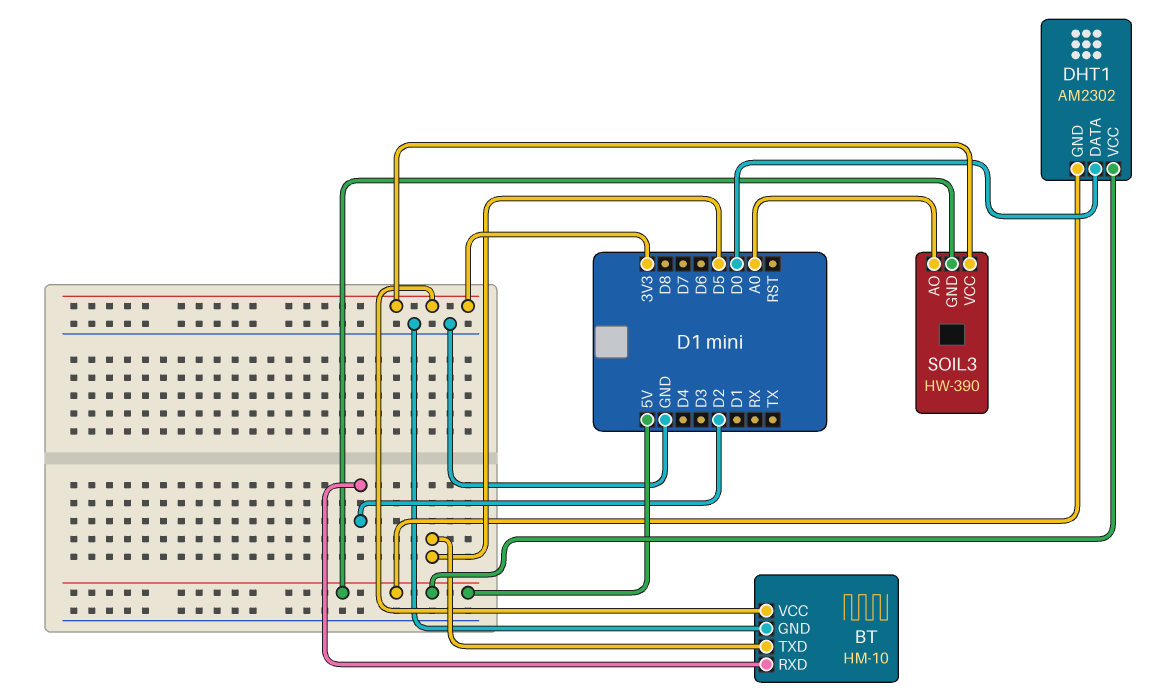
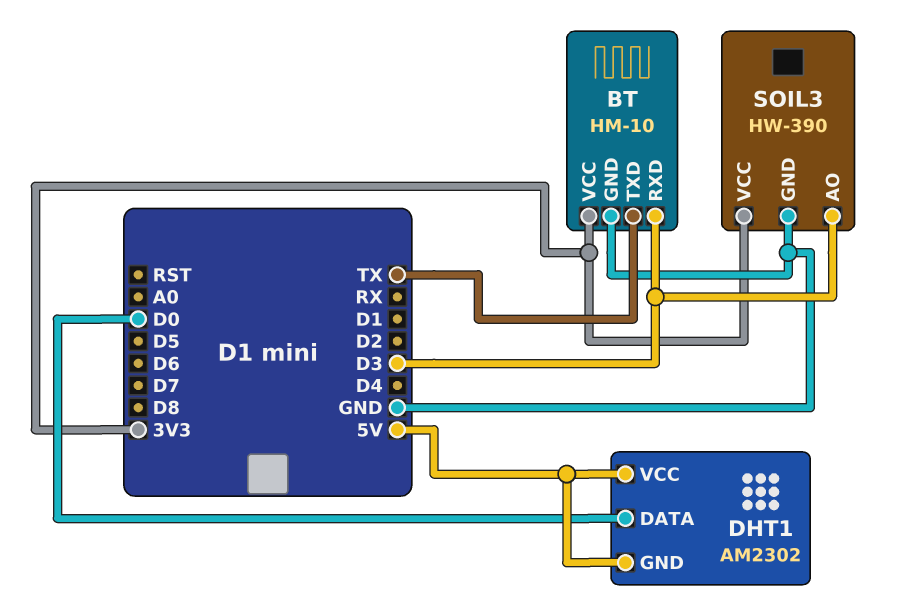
BT pin RXD: D2 -> D3
BT pin TXD: D5 -> TX
SOIL3 pin AO: A0 -> D3
SOIL3 pin GND: 5V -> GND

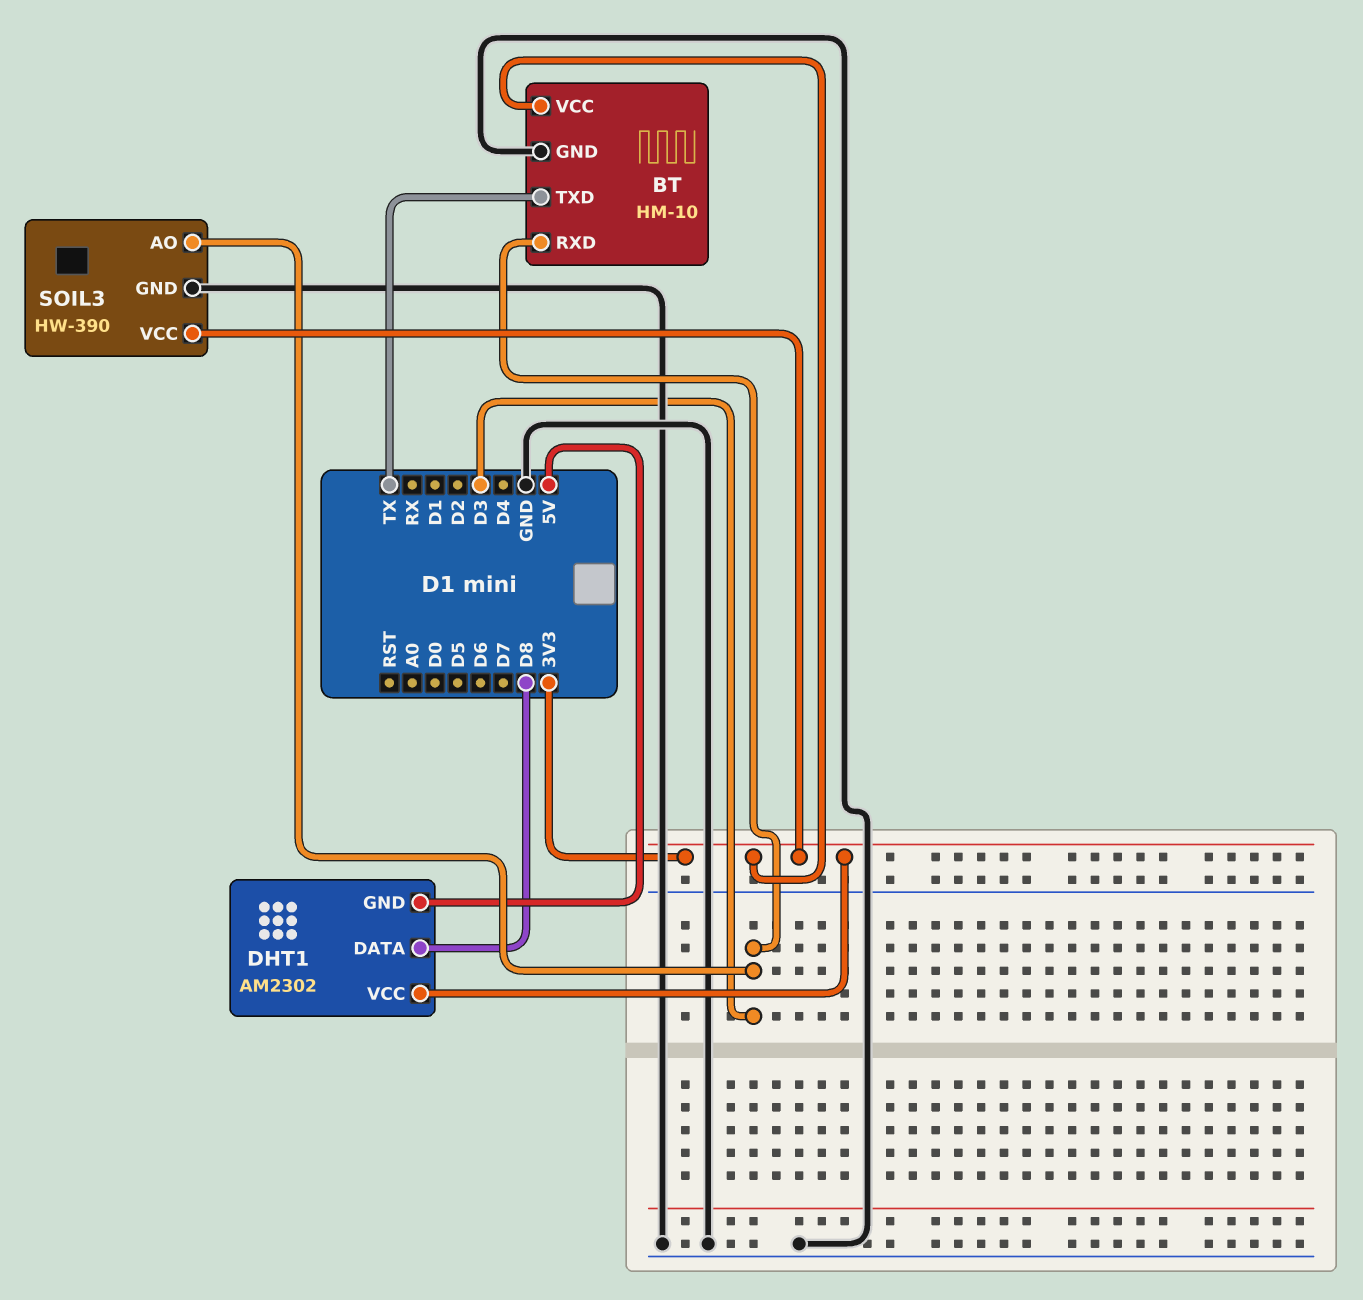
DHT1 pin DATA: D0 -> D8
DHT1 pin VCC: 5V -> 3V3

